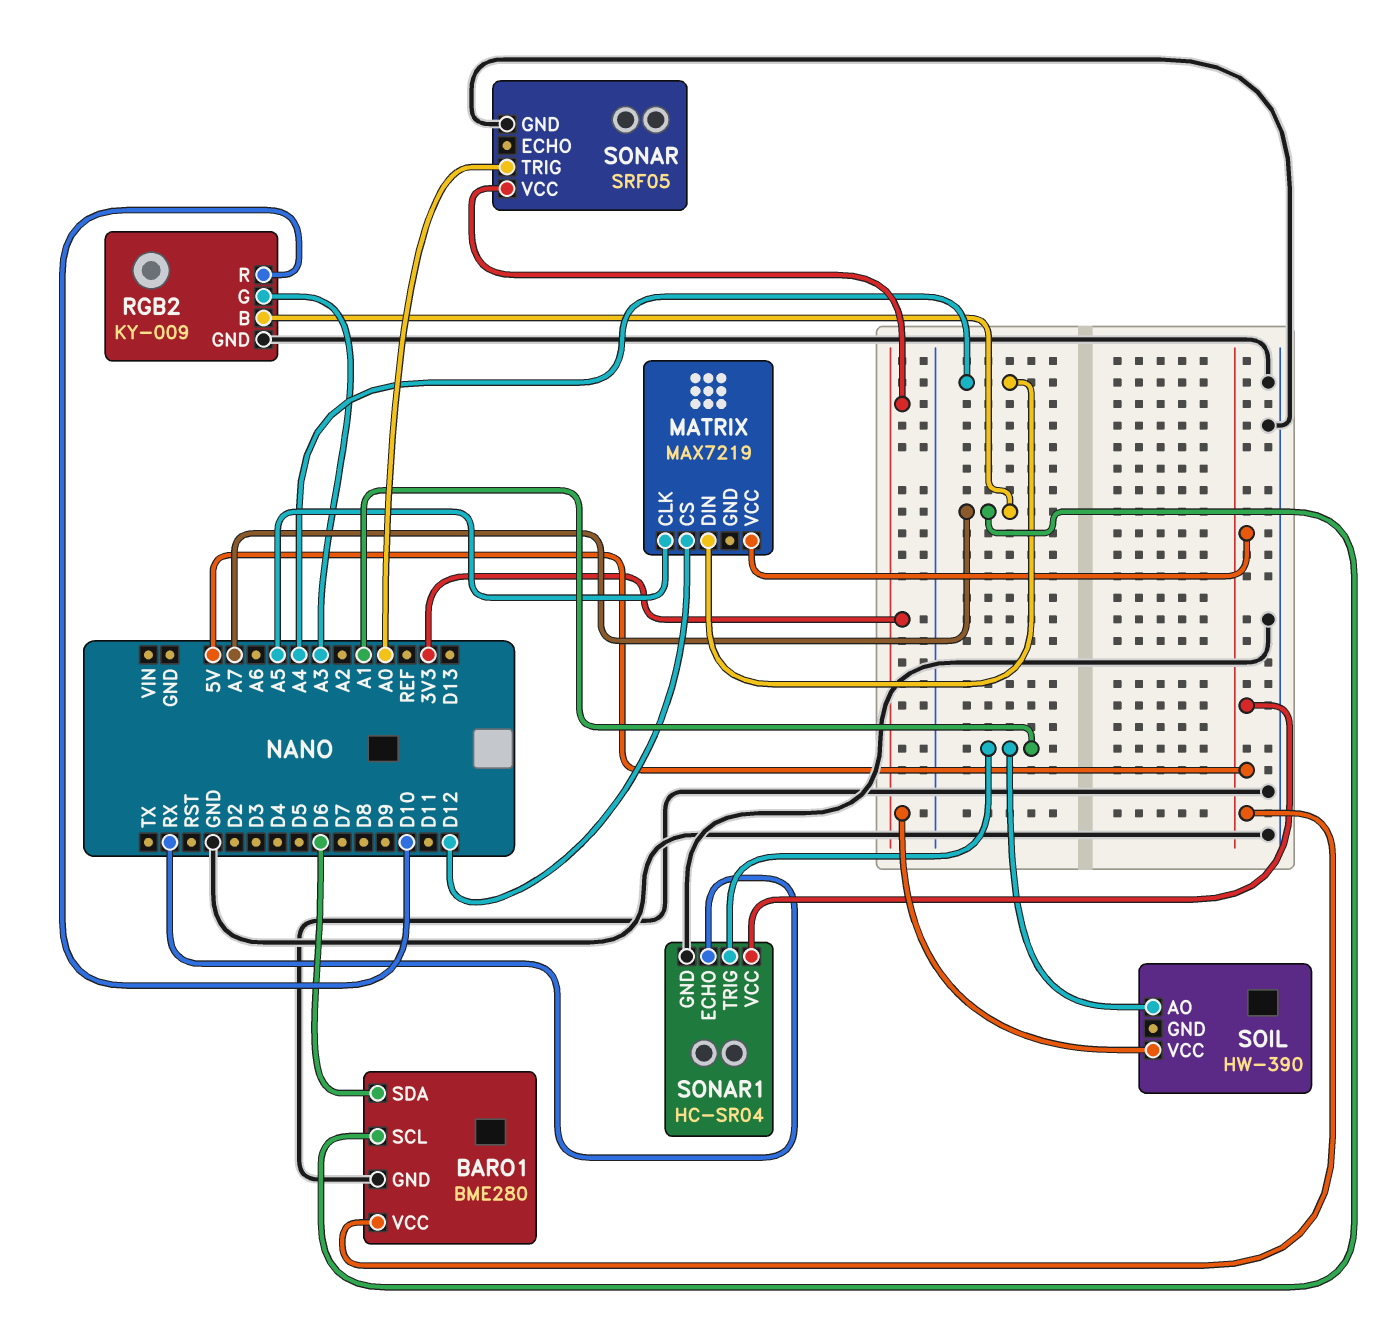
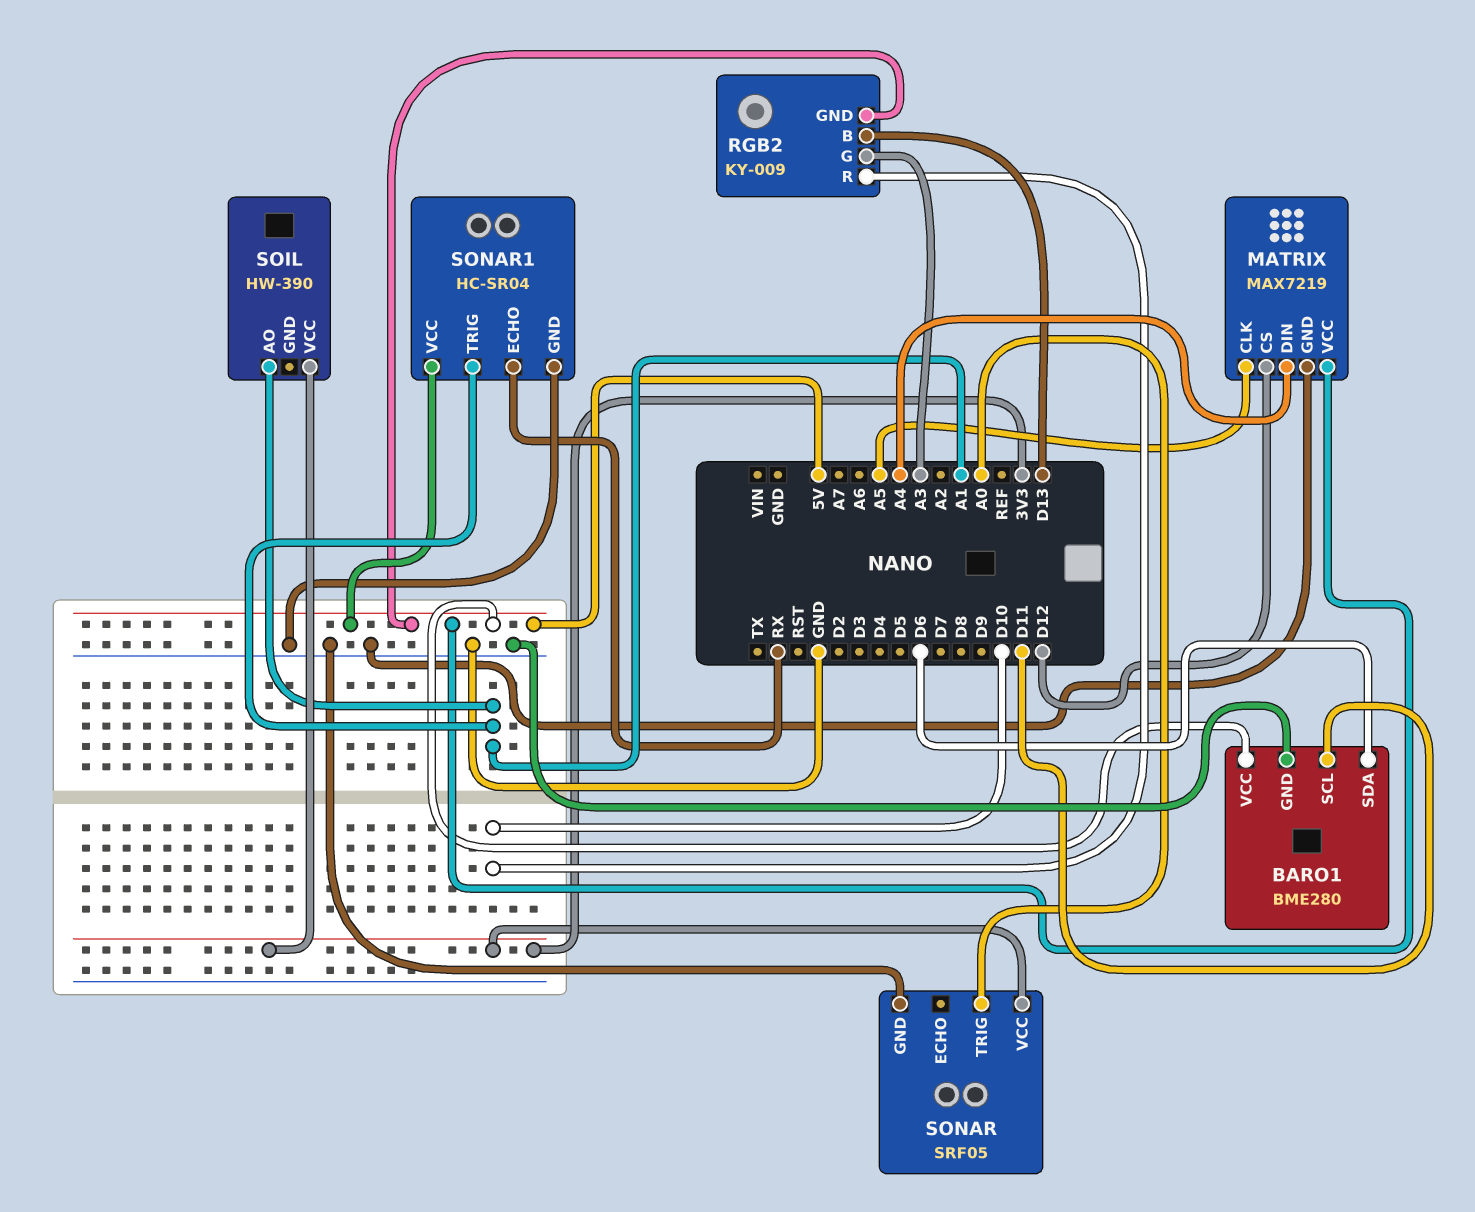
BARO1 pin SCL: A7 -> D11
MATRIX pin GND: none -> GND
RGB2 pin B: A7 -> D13
RGB2 pin GND: GND -> 5V

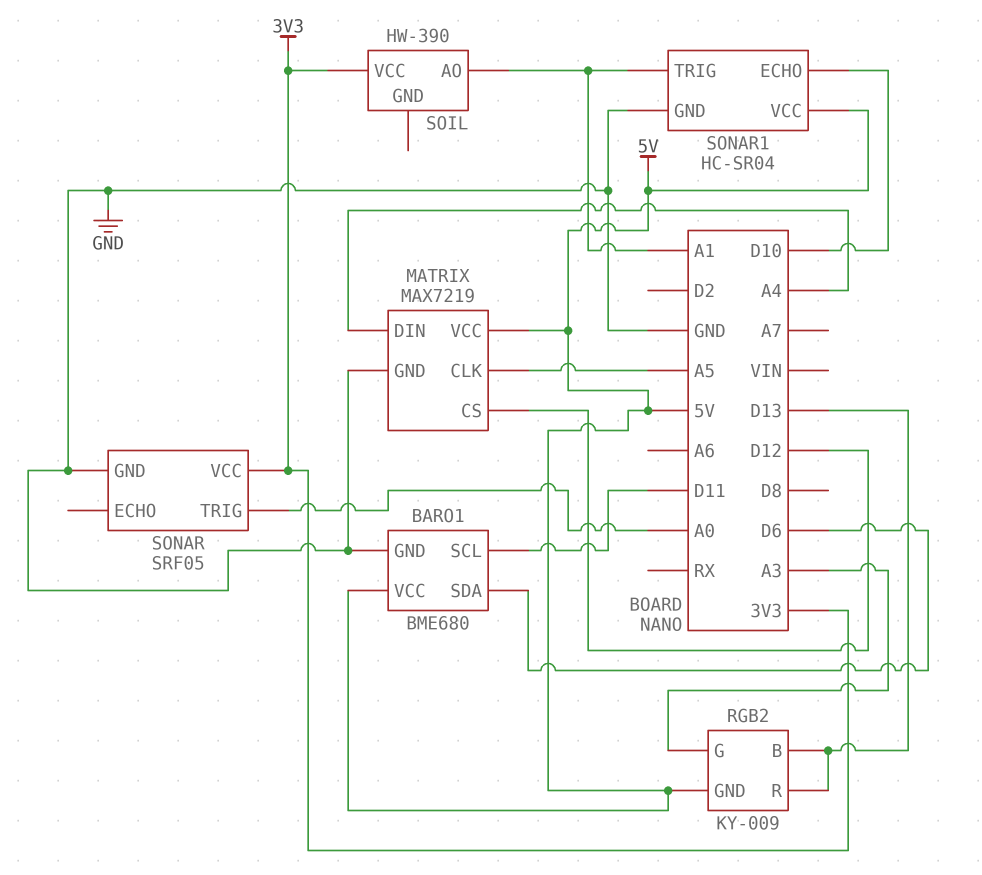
BARO1: BME280 -> BME680
RGB2 pin R: D10 -> D13
SONAR1 pin ECHO: RX -> D10

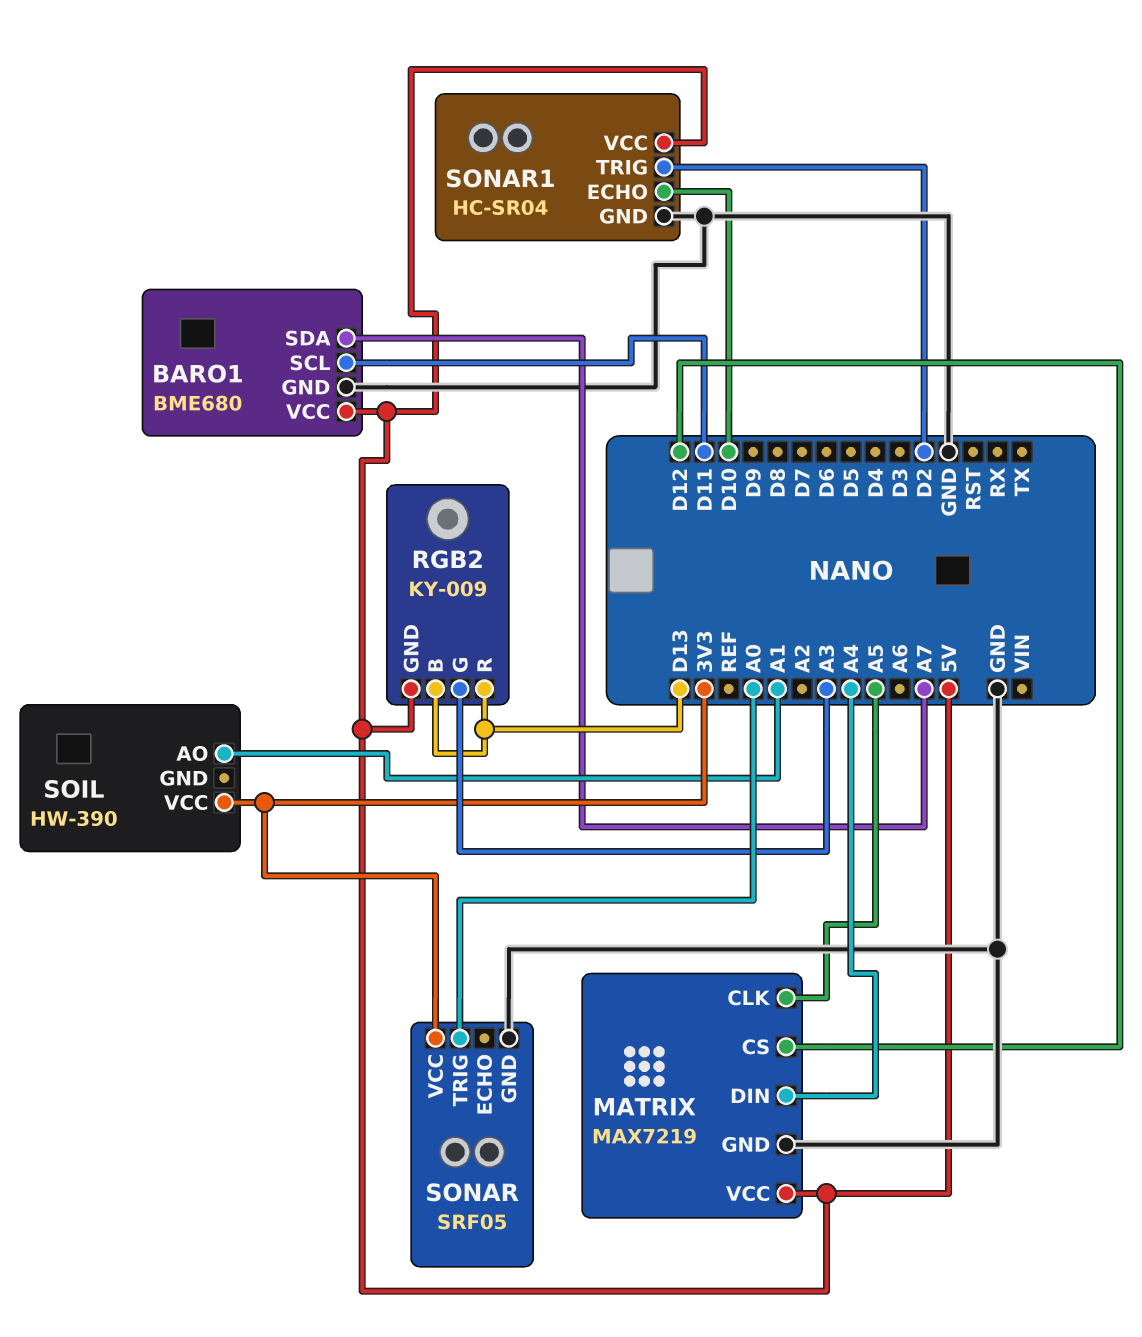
BARO1 pin SDA: D6 -> A7
SONAR1 pin TRIG: A1 -> D2

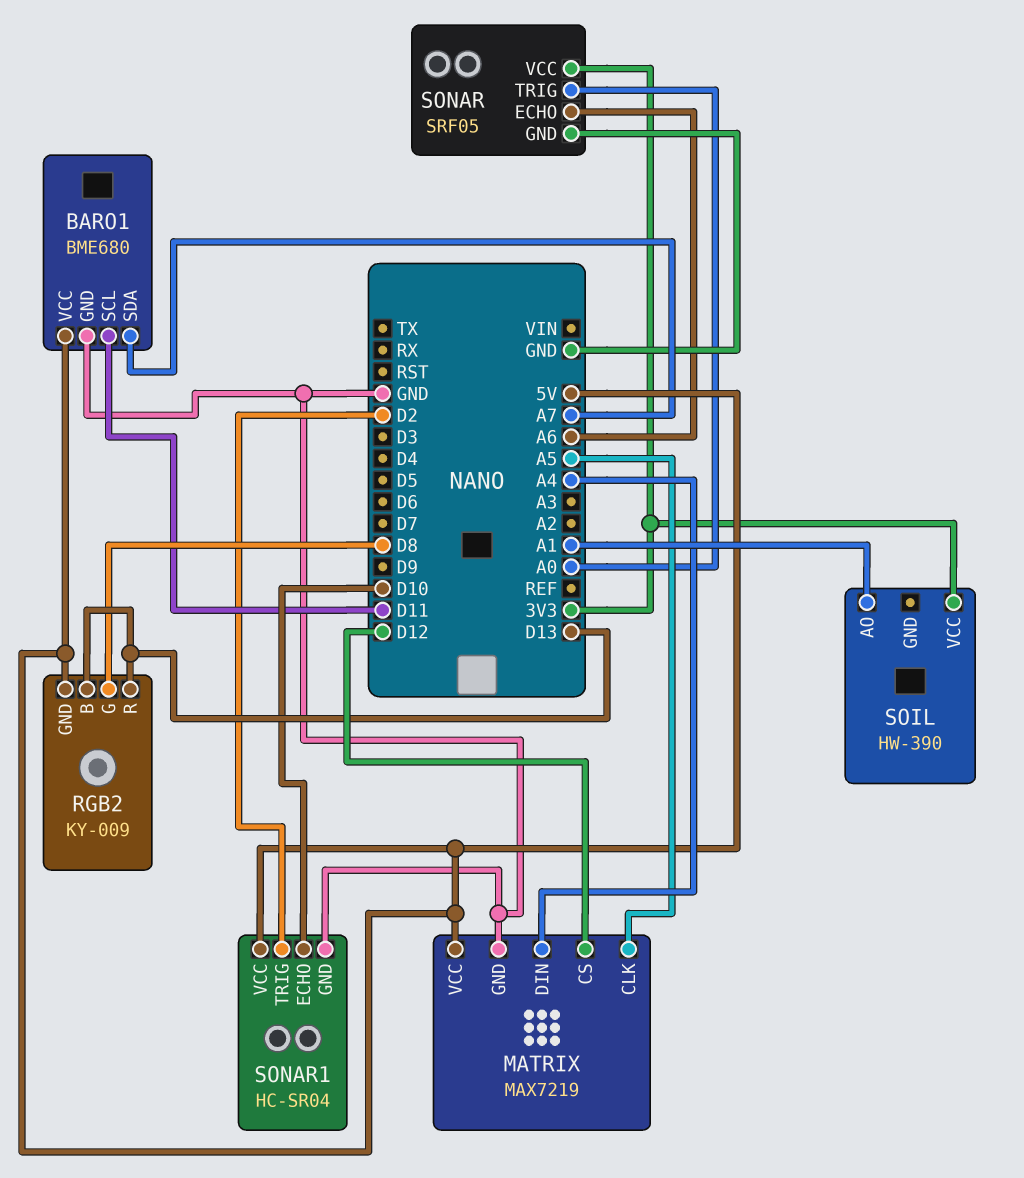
RGB2 pin G: A3 -> D8
SONAR pin ECHO: none -> A6

